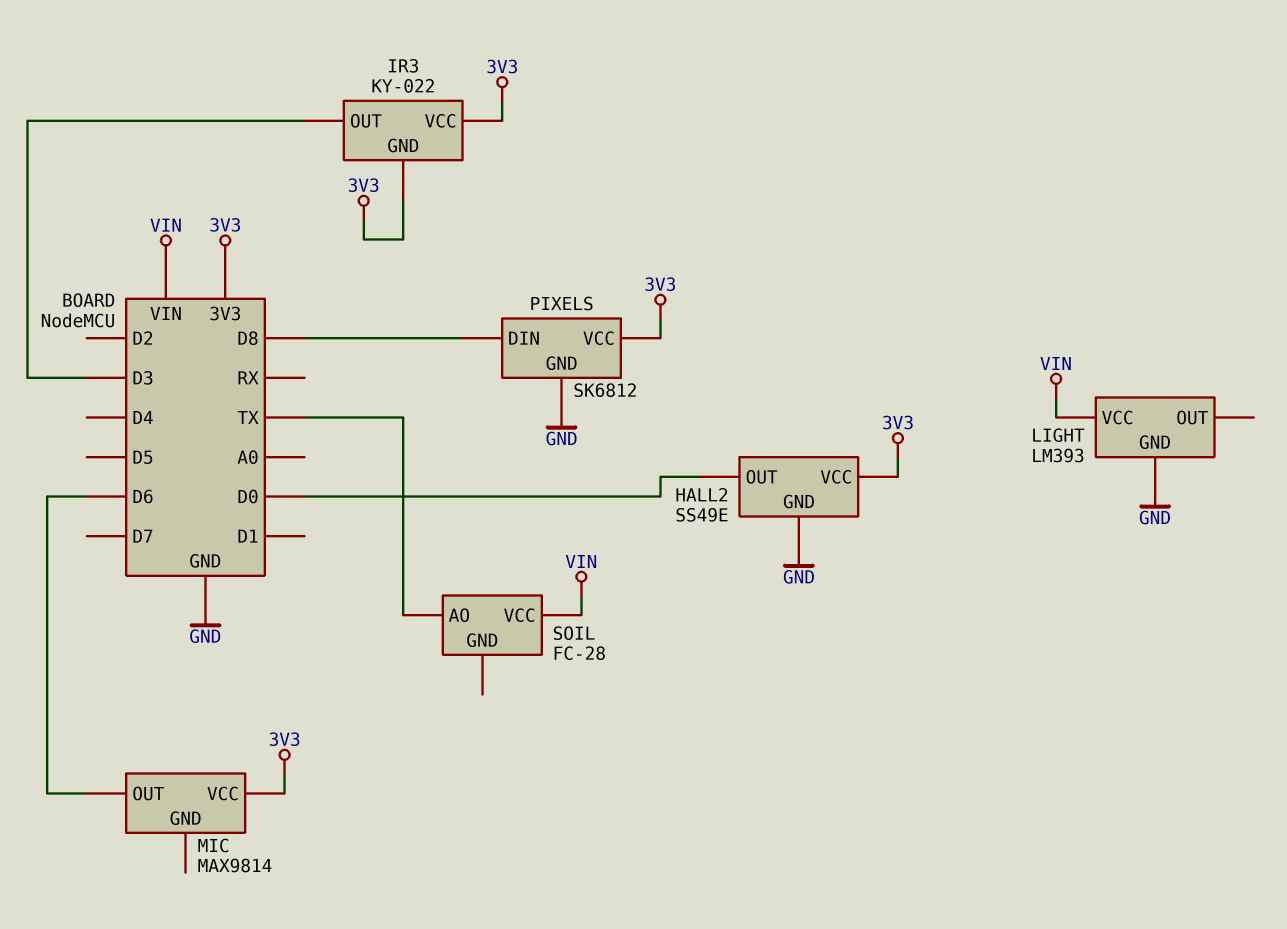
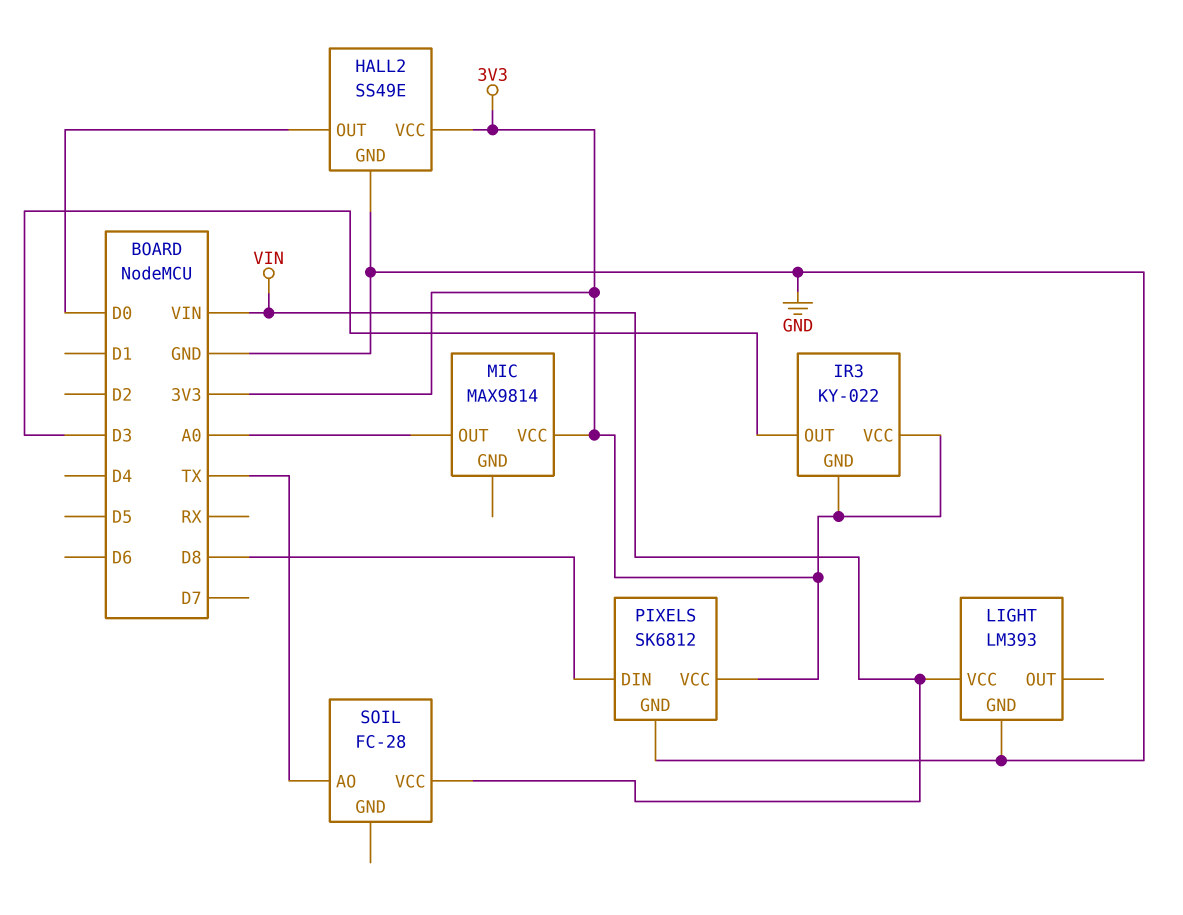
MIC pin OUT: D6 -> A0

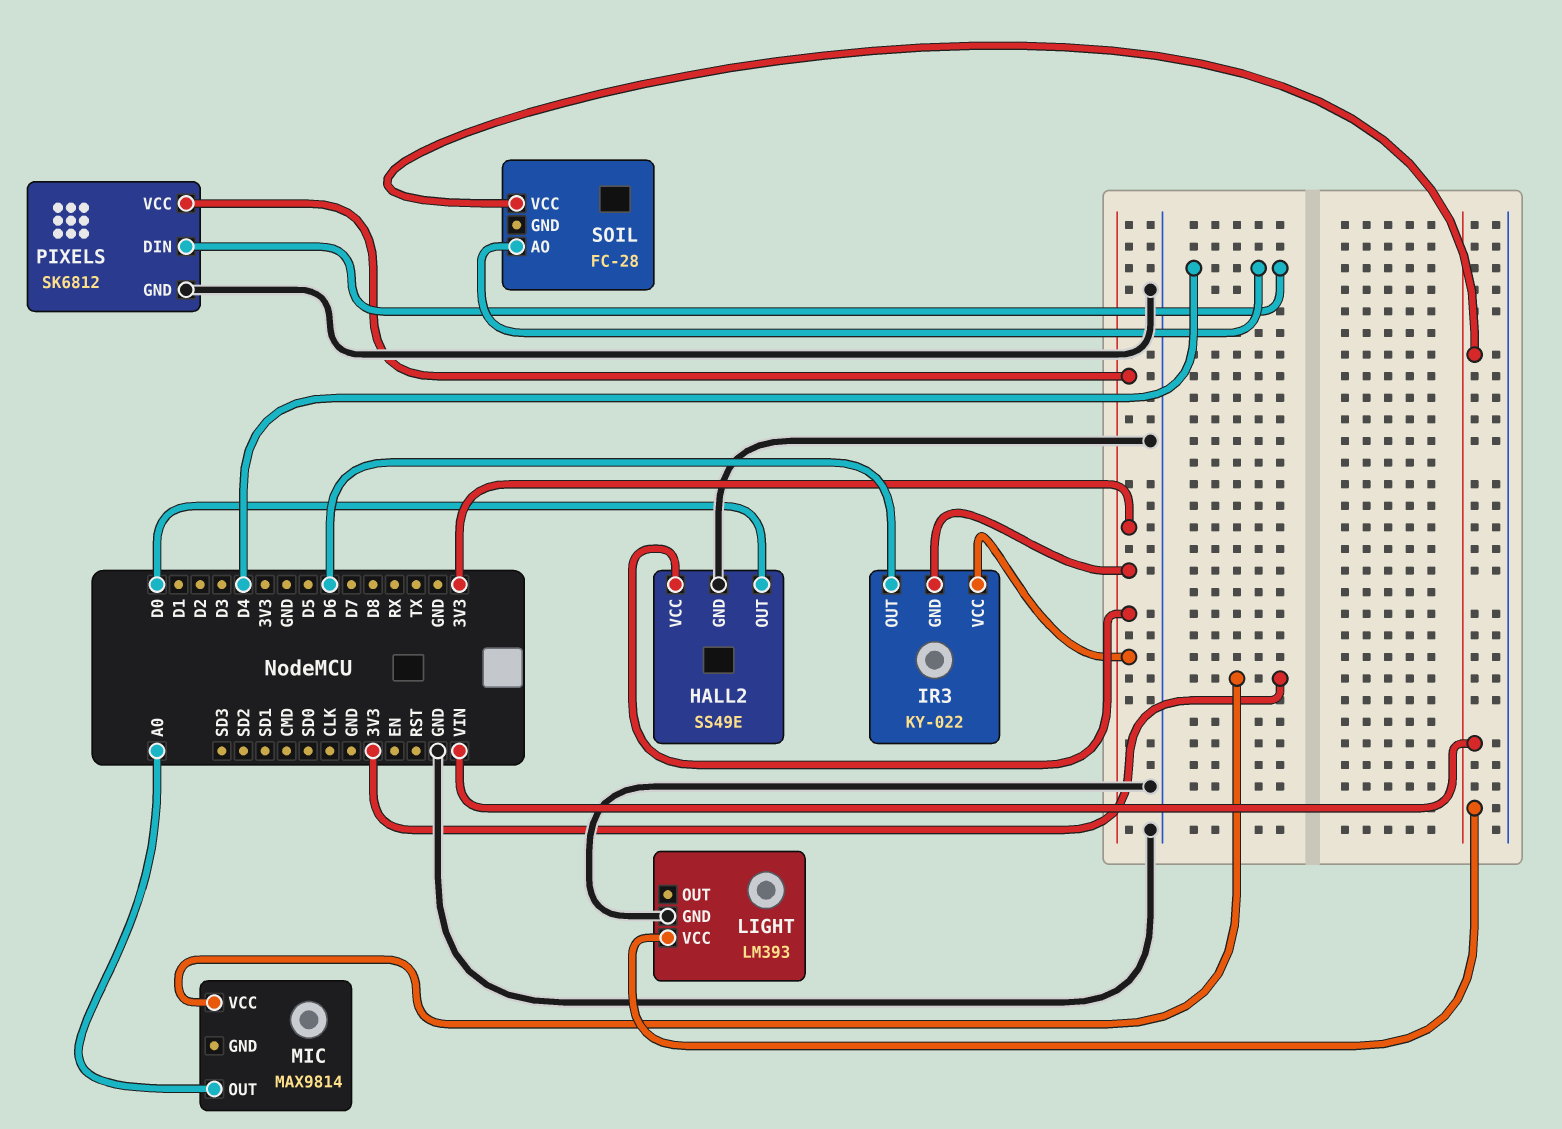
IR3 pin OUT: D3 -> D6
PIXELS pin DIN: D8 -> D4
SOIL pin AO: TX -> D4

